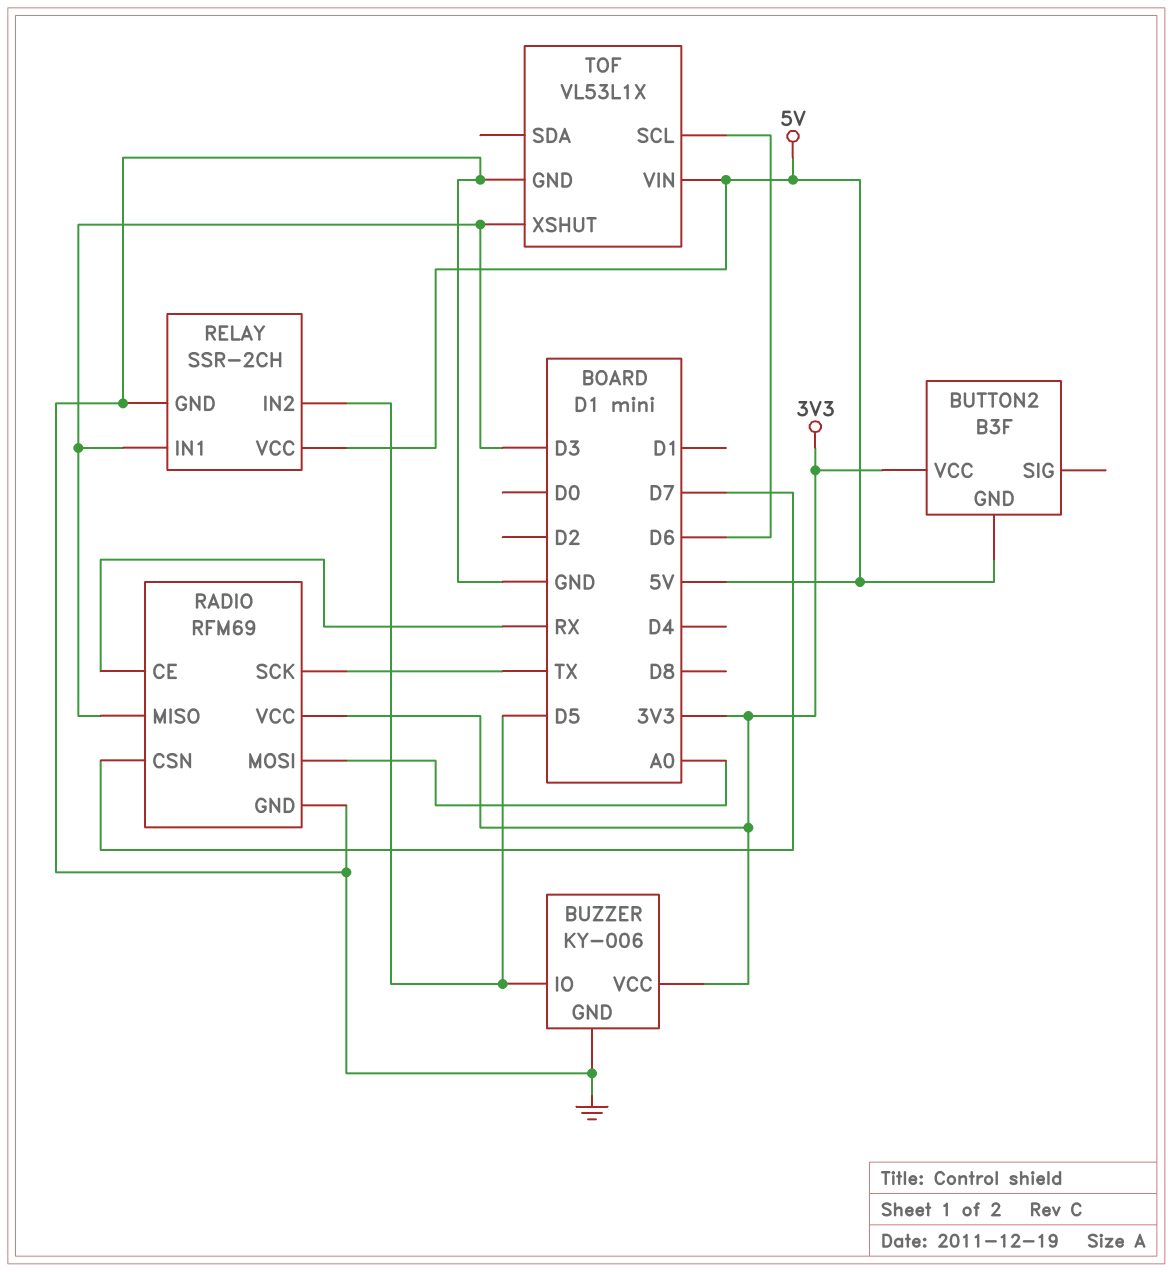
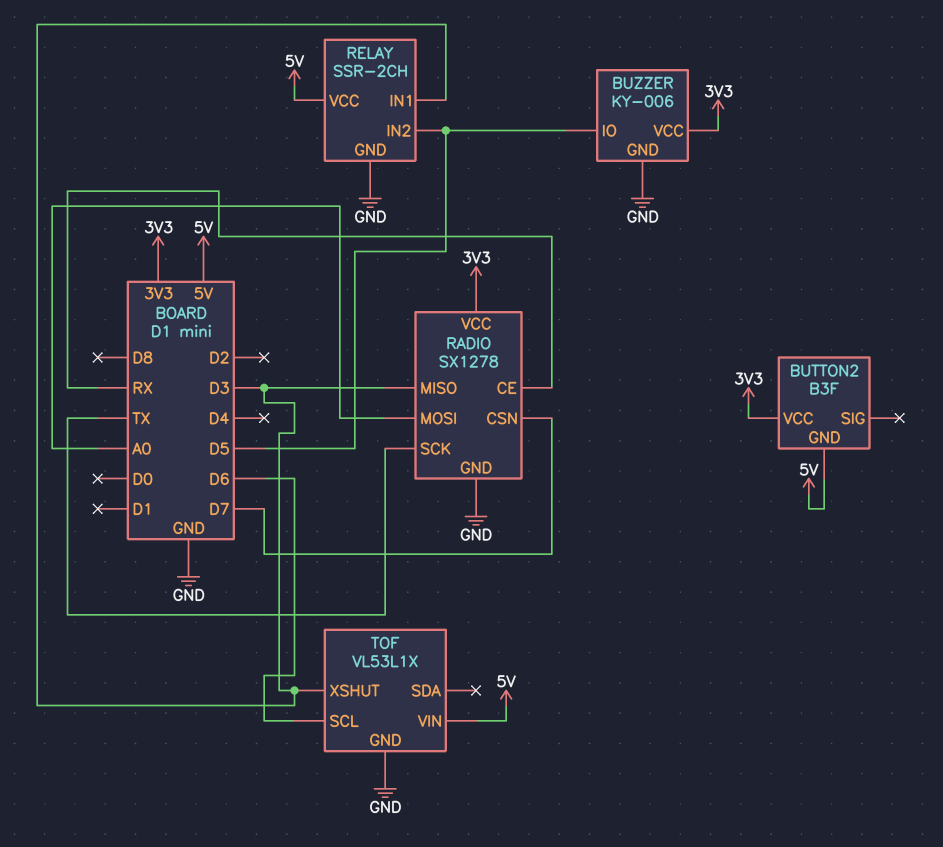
RADIO: RFM69 -> SX1278

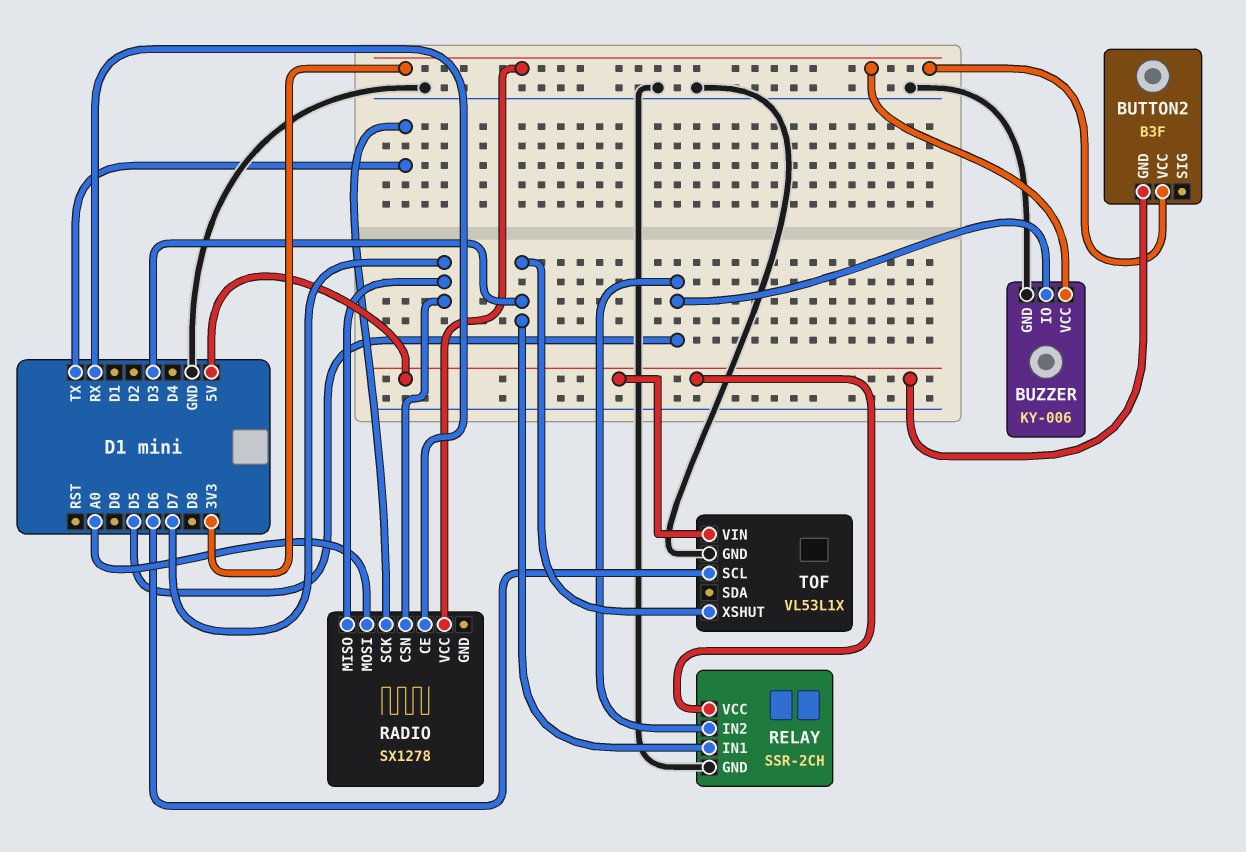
RADIO pin GND: GND -> none
RADIO pin MISO: D3 -> D7

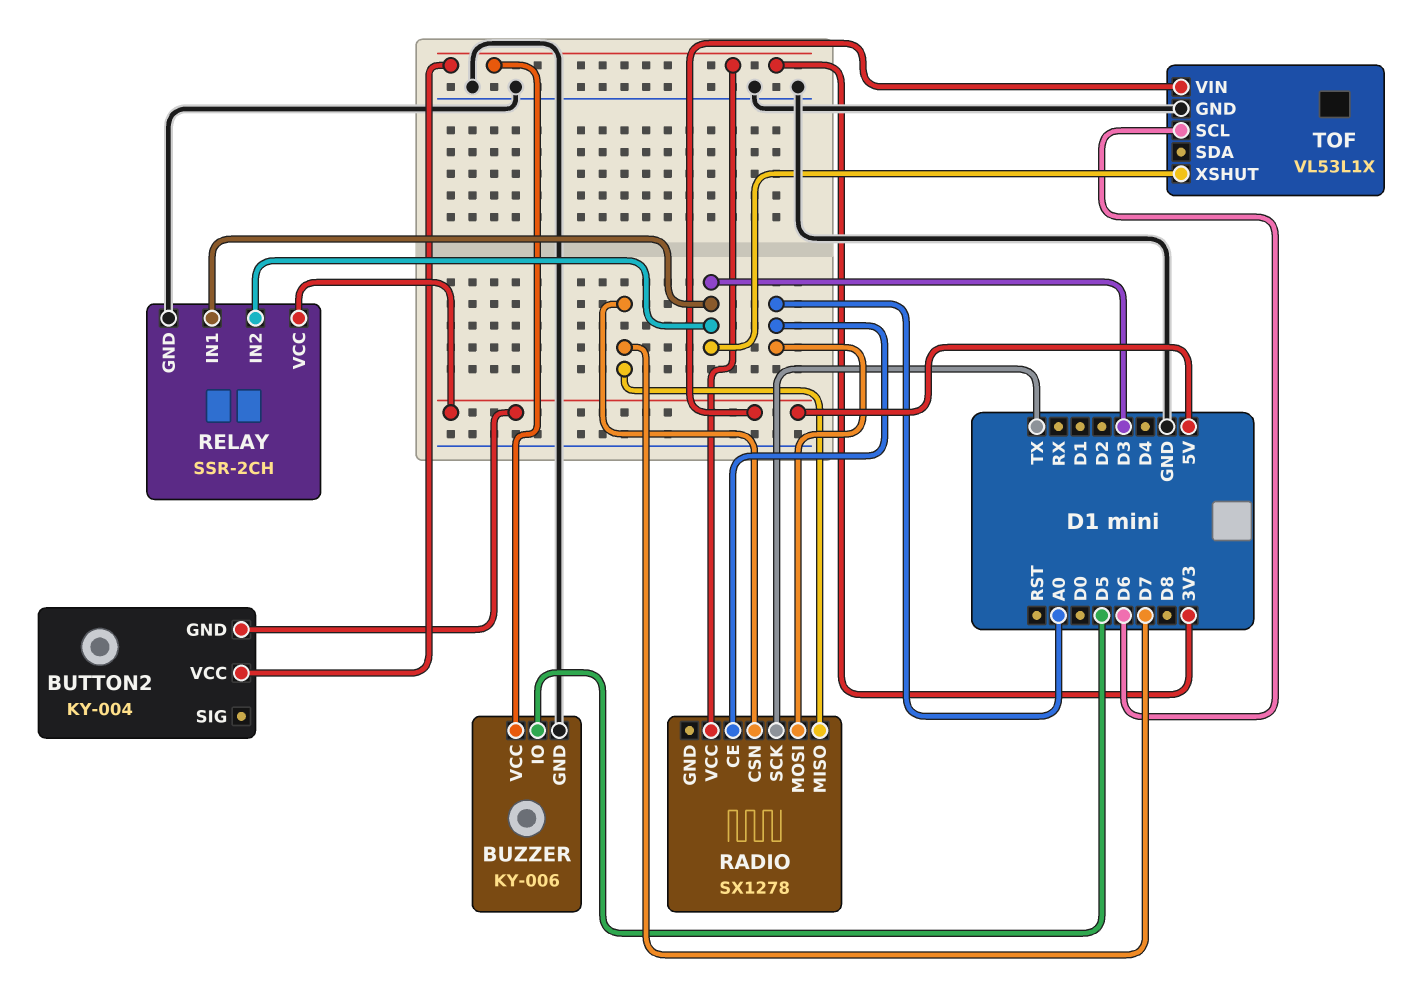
BUTTON2: B3F -> KY-004
RADIO pin CE: RX -> A0
RELAY pin IN2: D5 -> D3

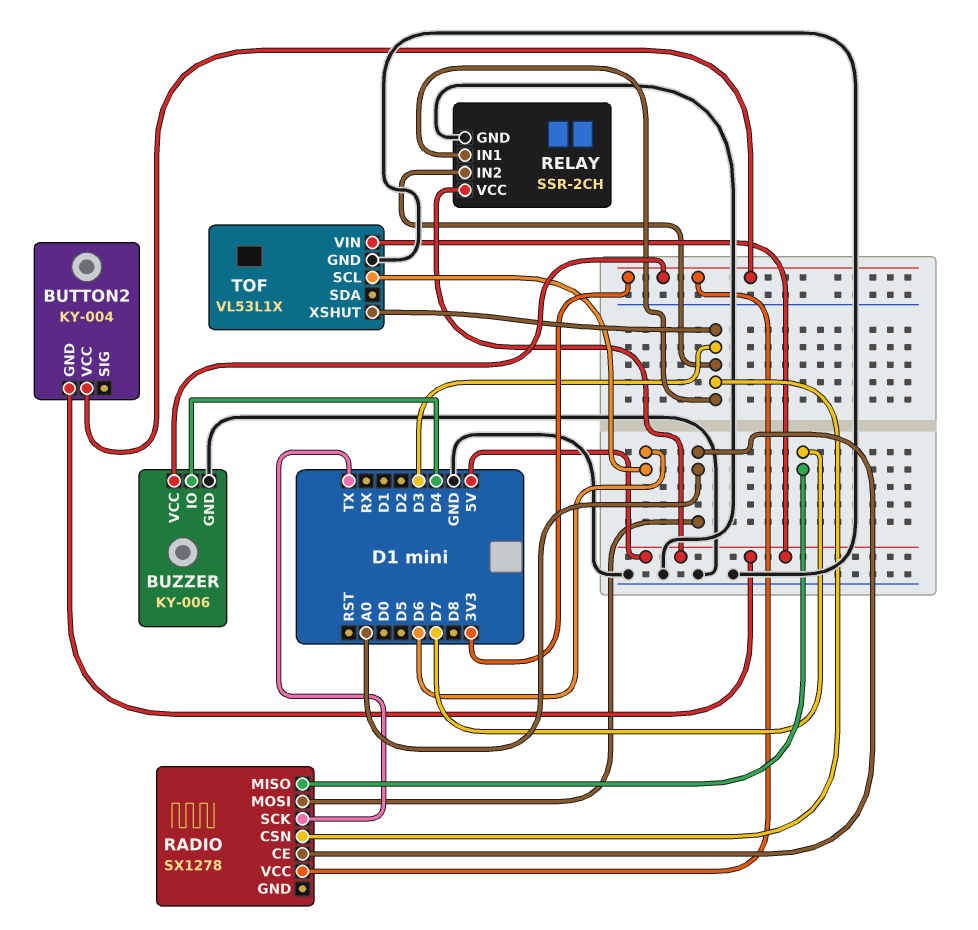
BUZZER pin IO: D5 -> D4
RADIO pin CSN: D7 -> D3

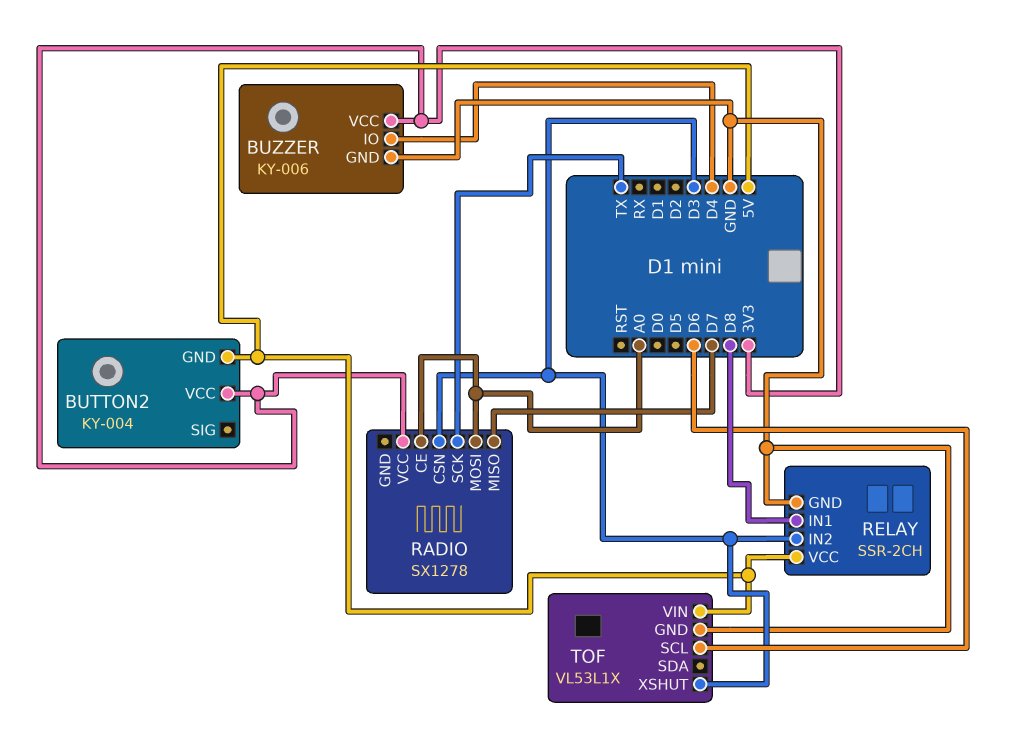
RELAY pin IN1: D3 -> D8

